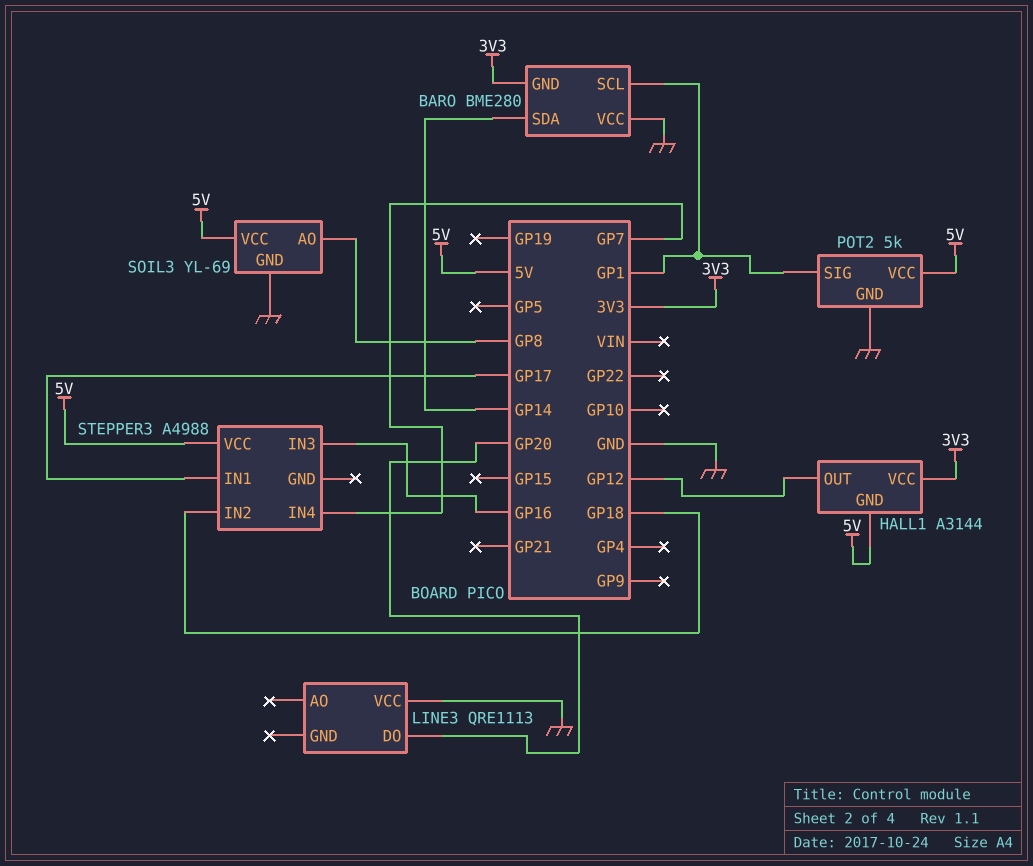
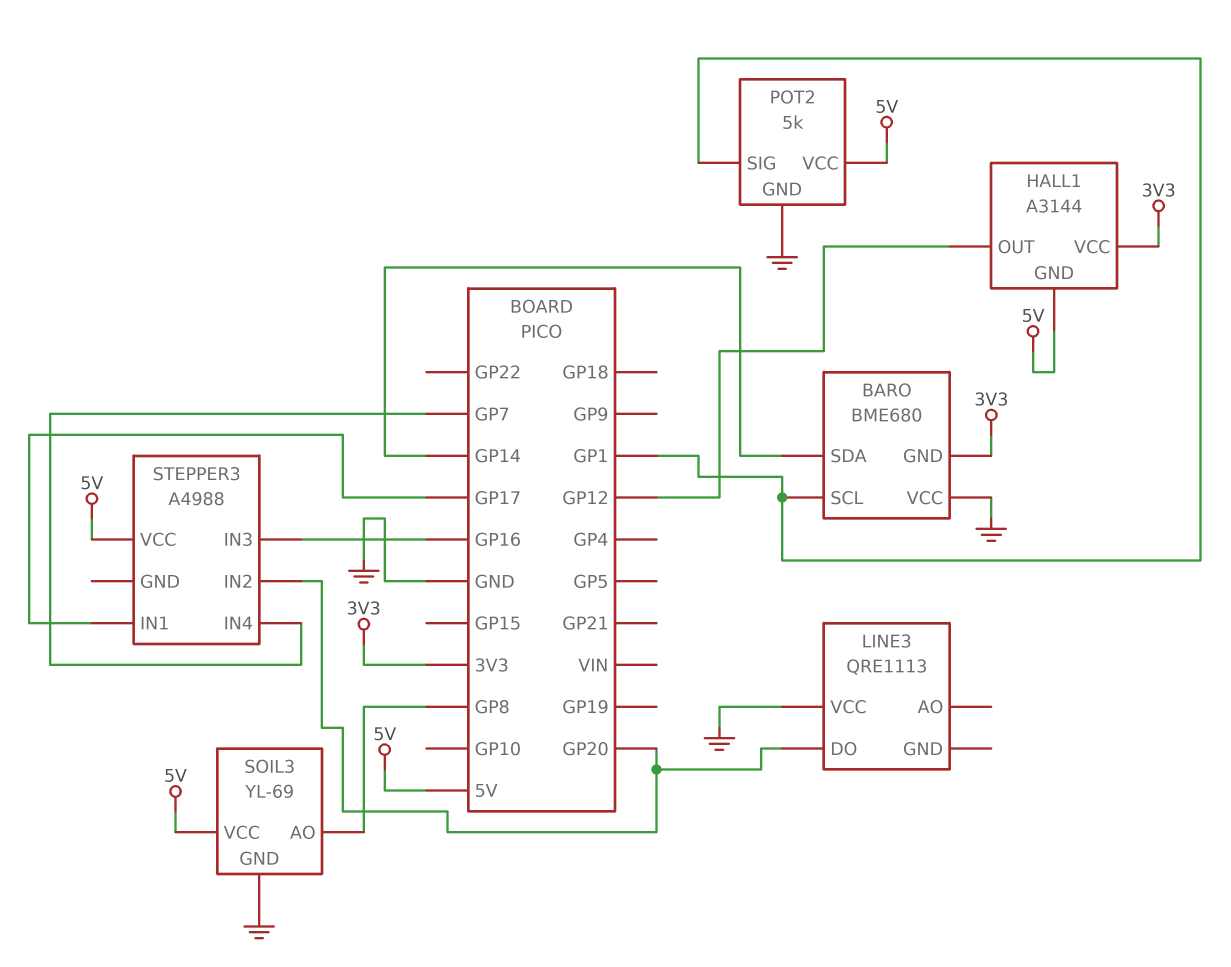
BARO: BME280 -> BME680
STEPPER3 pin IN2: GP18 -> GP20

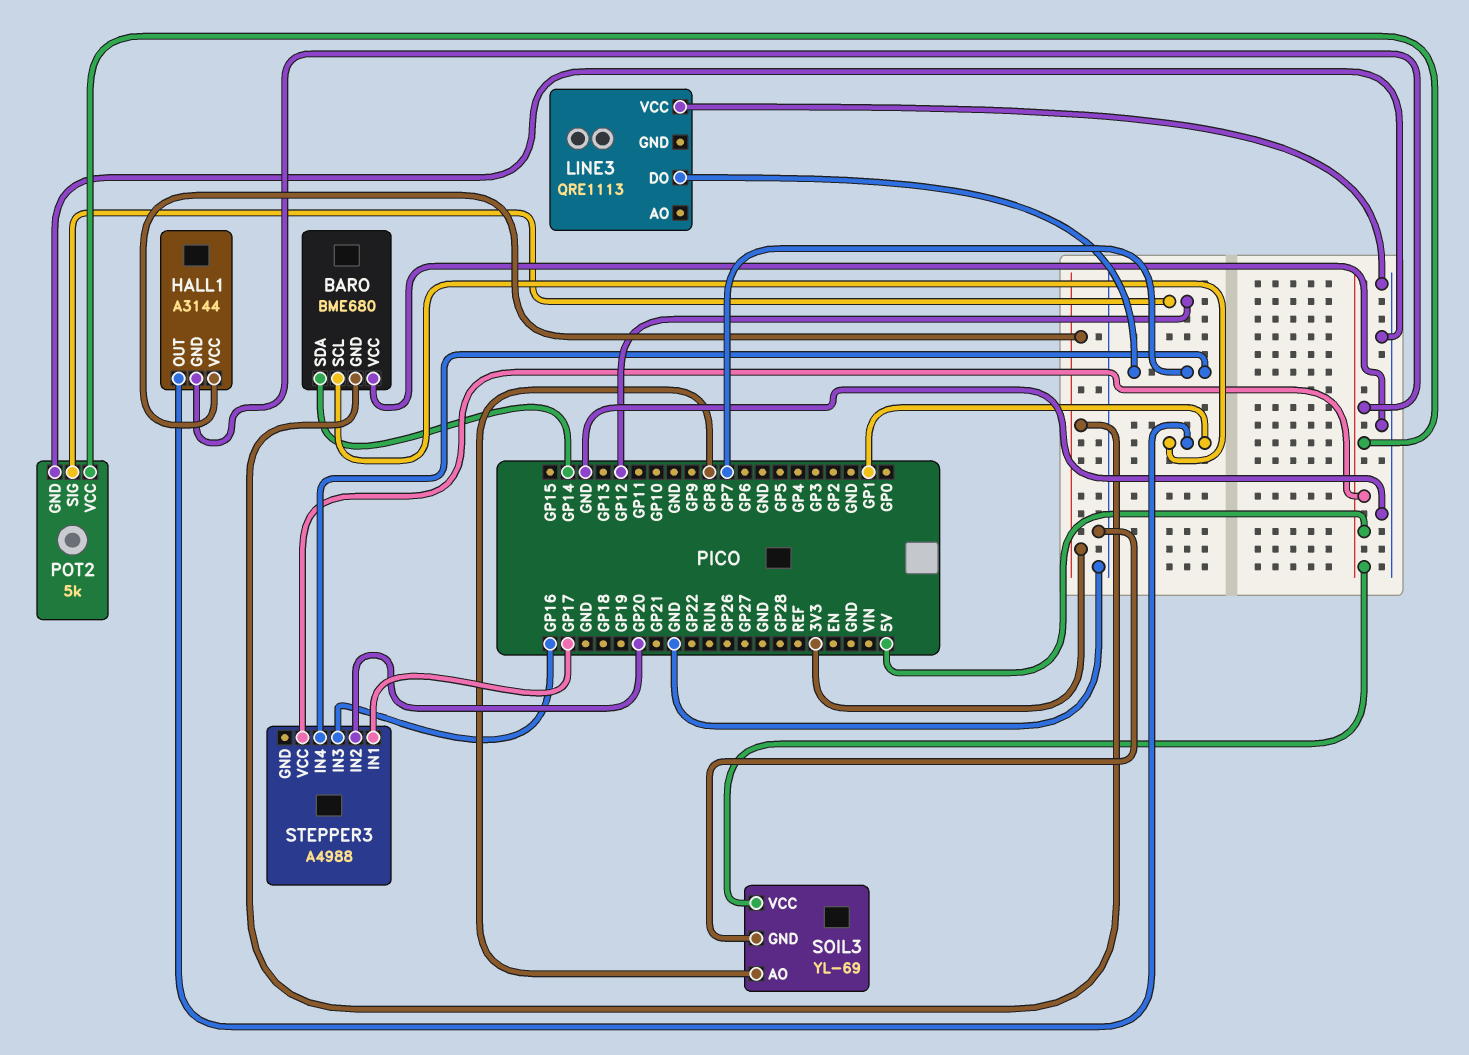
HALL1 pin OUT: GP12 -> GP1
LINE3 pin DO: GP20 -> GP7
POT2 pin SIG: GP1 -> GP12

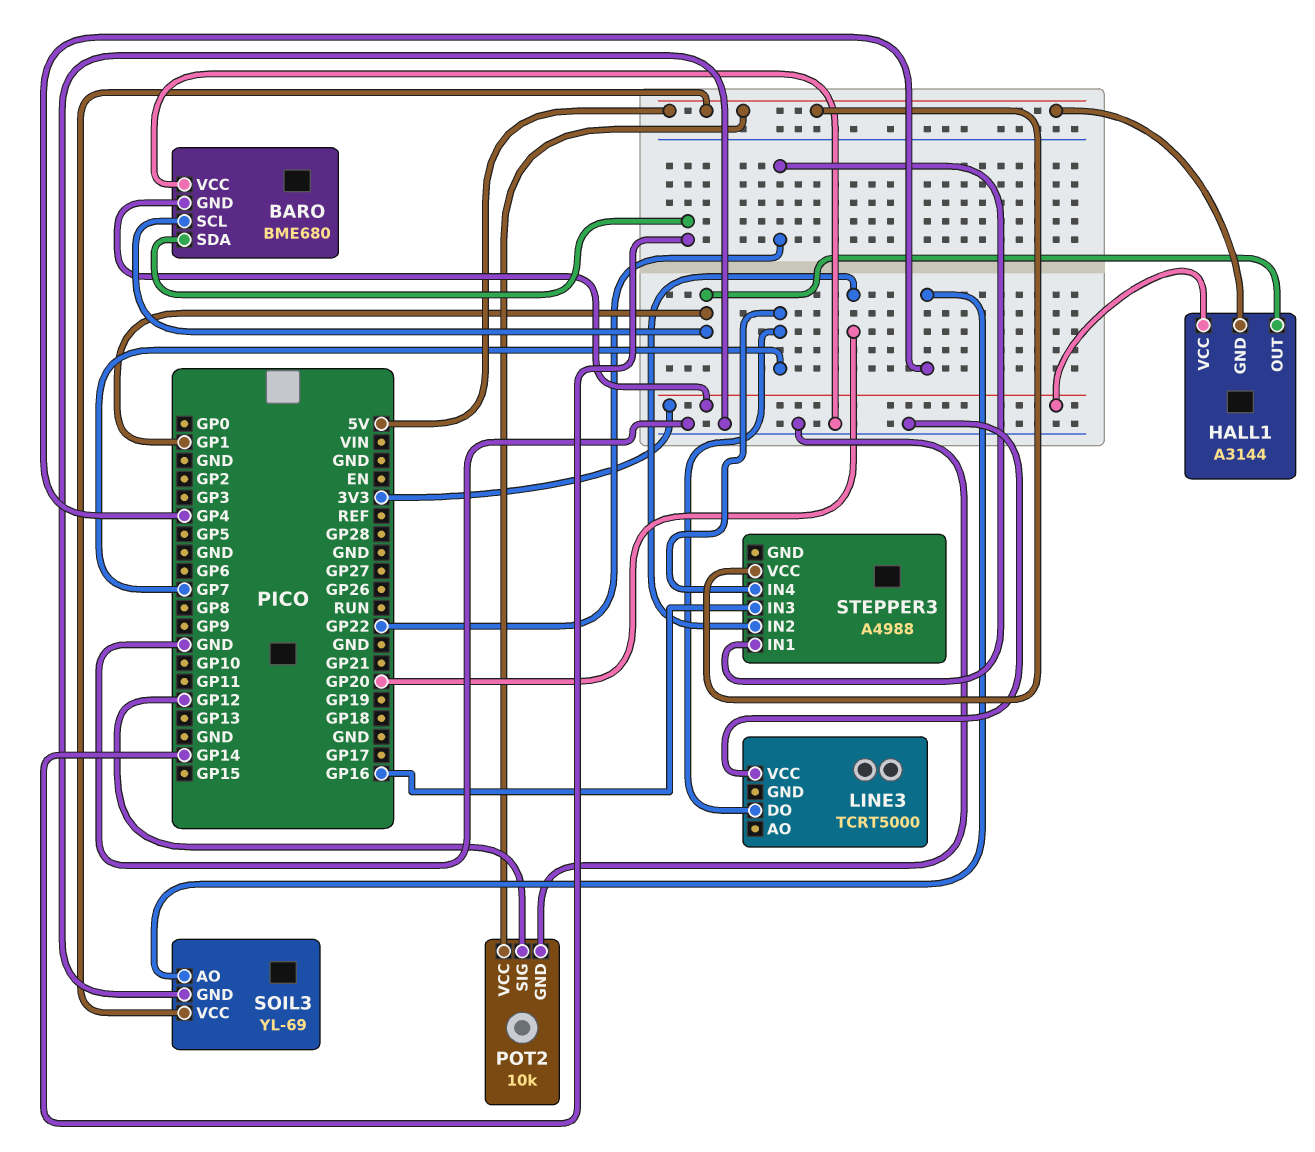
LINE3: QRE1113 -> TCRT5000
POT2: 5k -> 10k
SOIL3 pin AO: GP8 -> GP4
STEPPER3 pin IN1: GP17 -> GP22

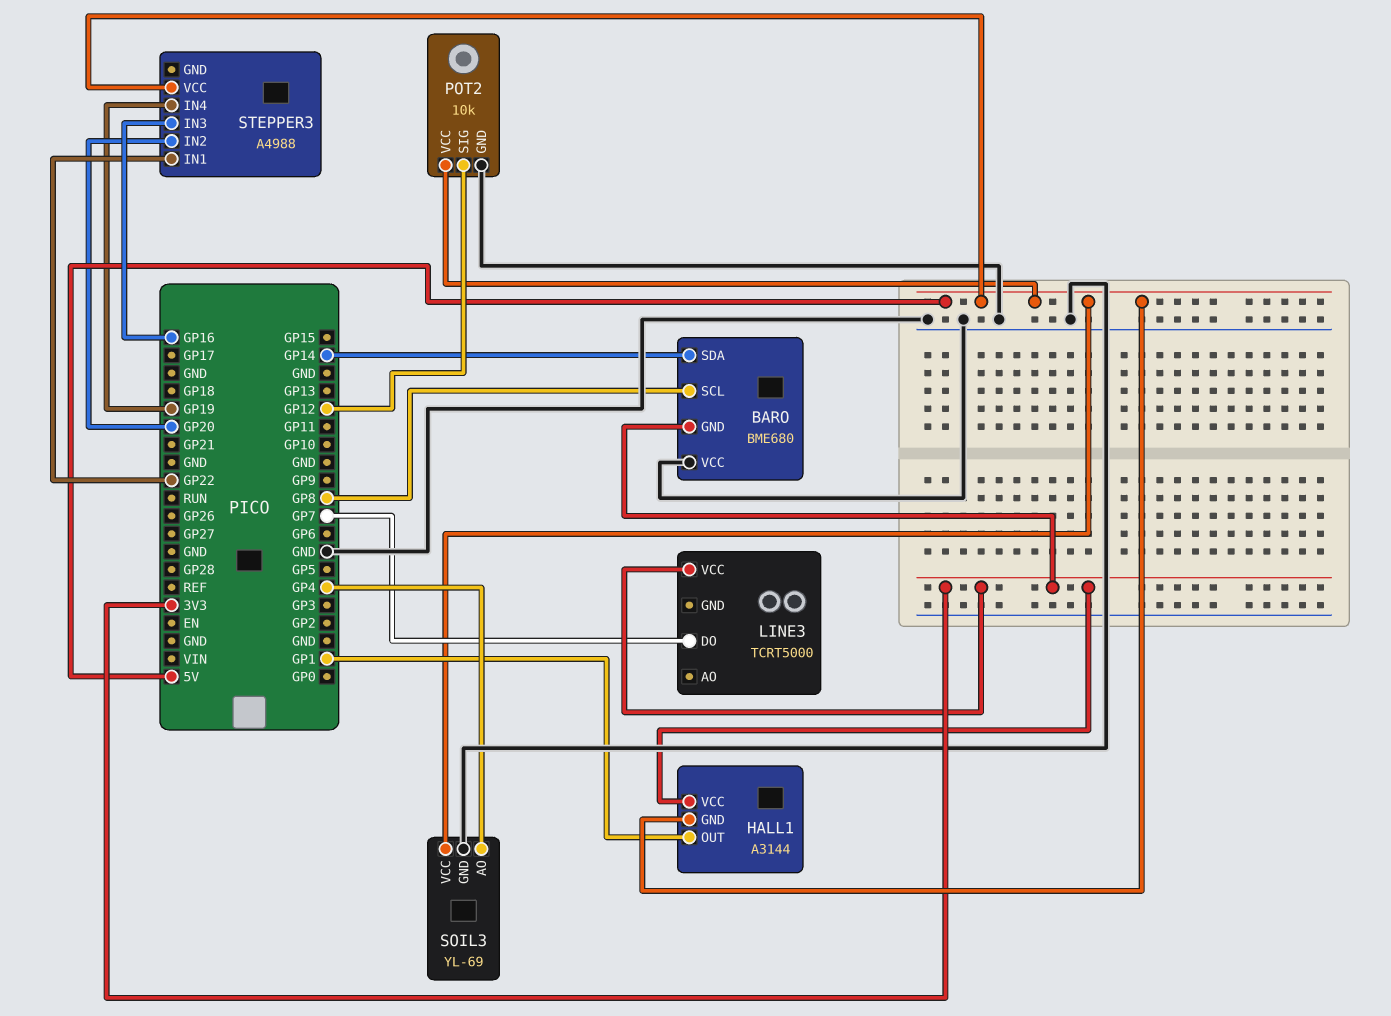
BARO pin SCL: GP1 -> GP8
LINE3 pin VCC: GND -> 3V3
STEPPER3 pin IN4: GP7 -> GP19

